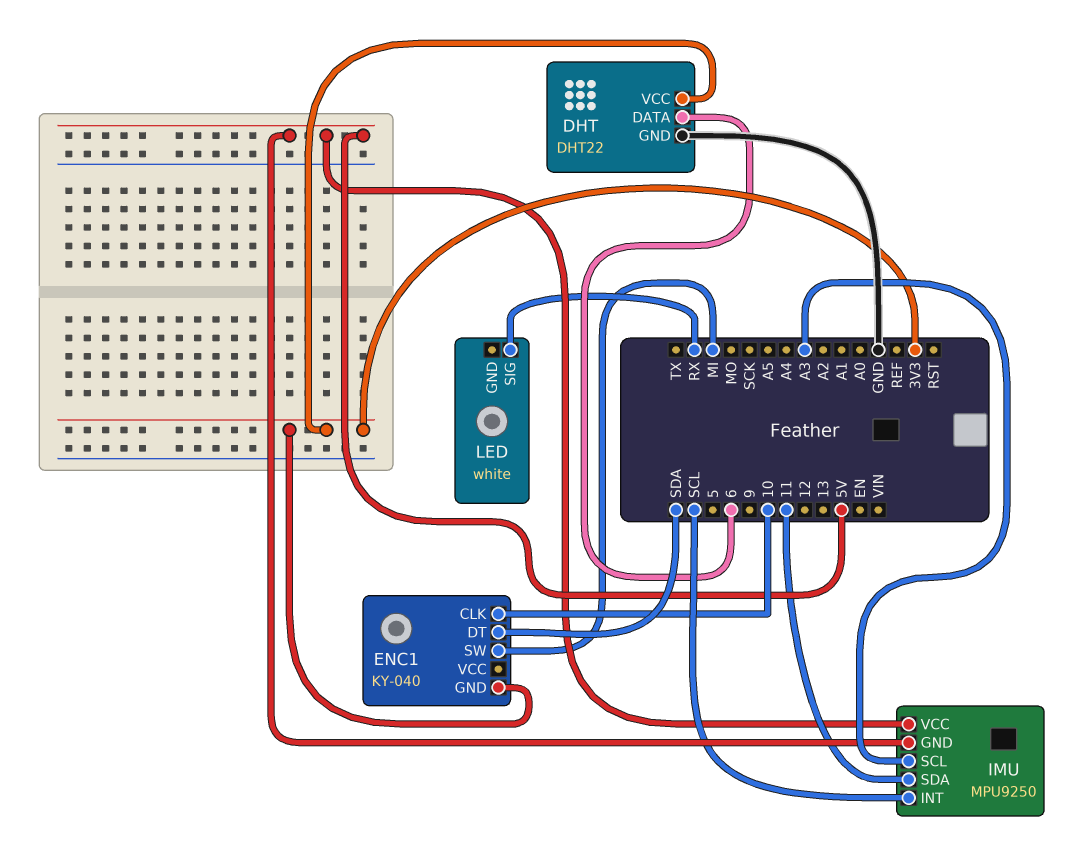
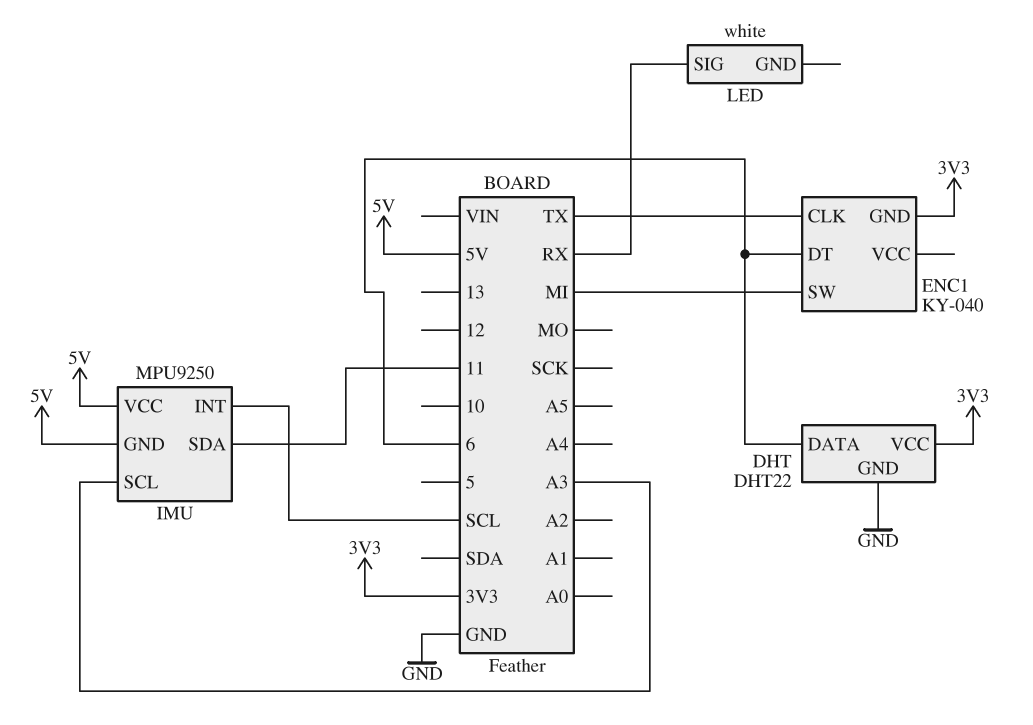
ENC1 pin CLK: 10 -> TX
ENC1 pin DT: SDA -> 6

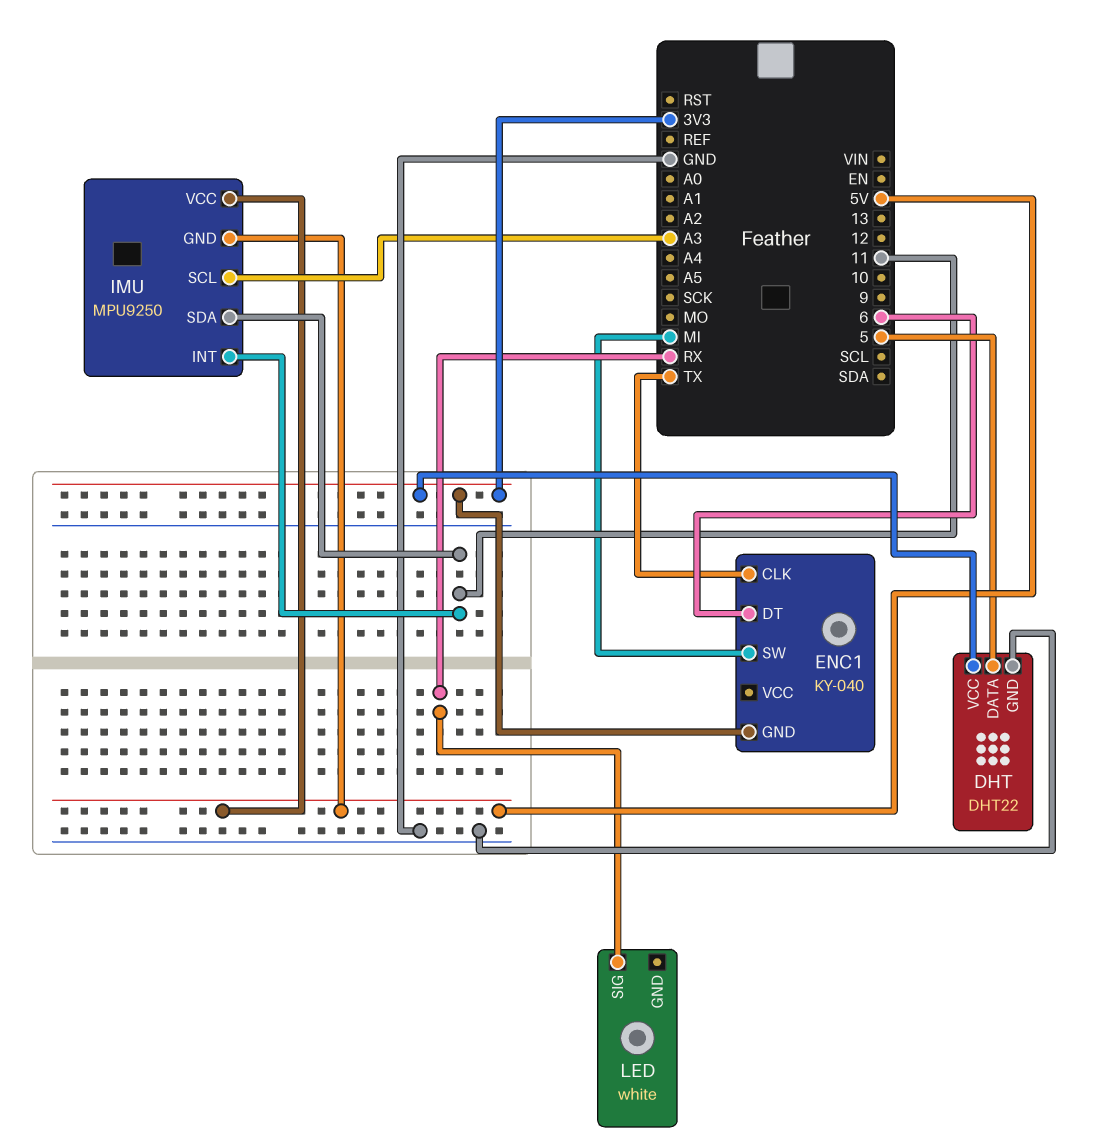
DHT pin DATA: 6 -> 5
IMU pin INT: SCL -> 11

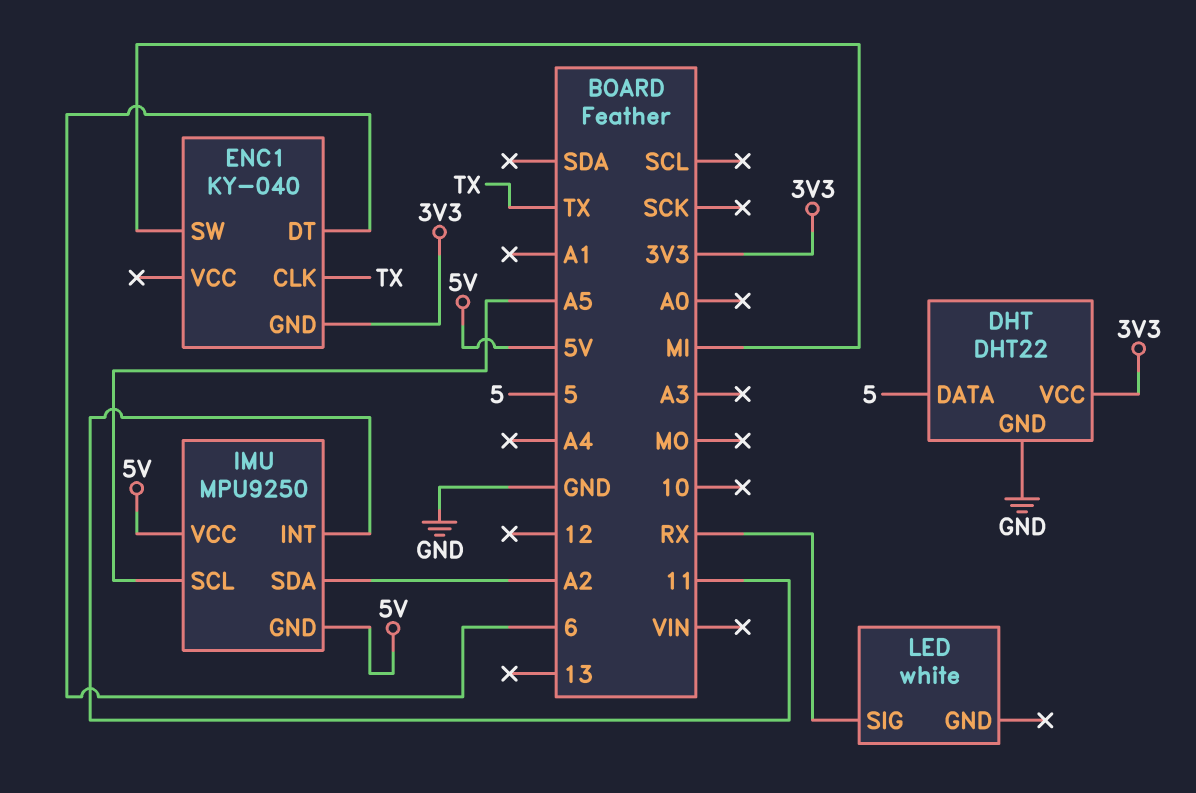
IMU pin SCL: A3 -> A5
IMU pin SDA: 11 -> A2

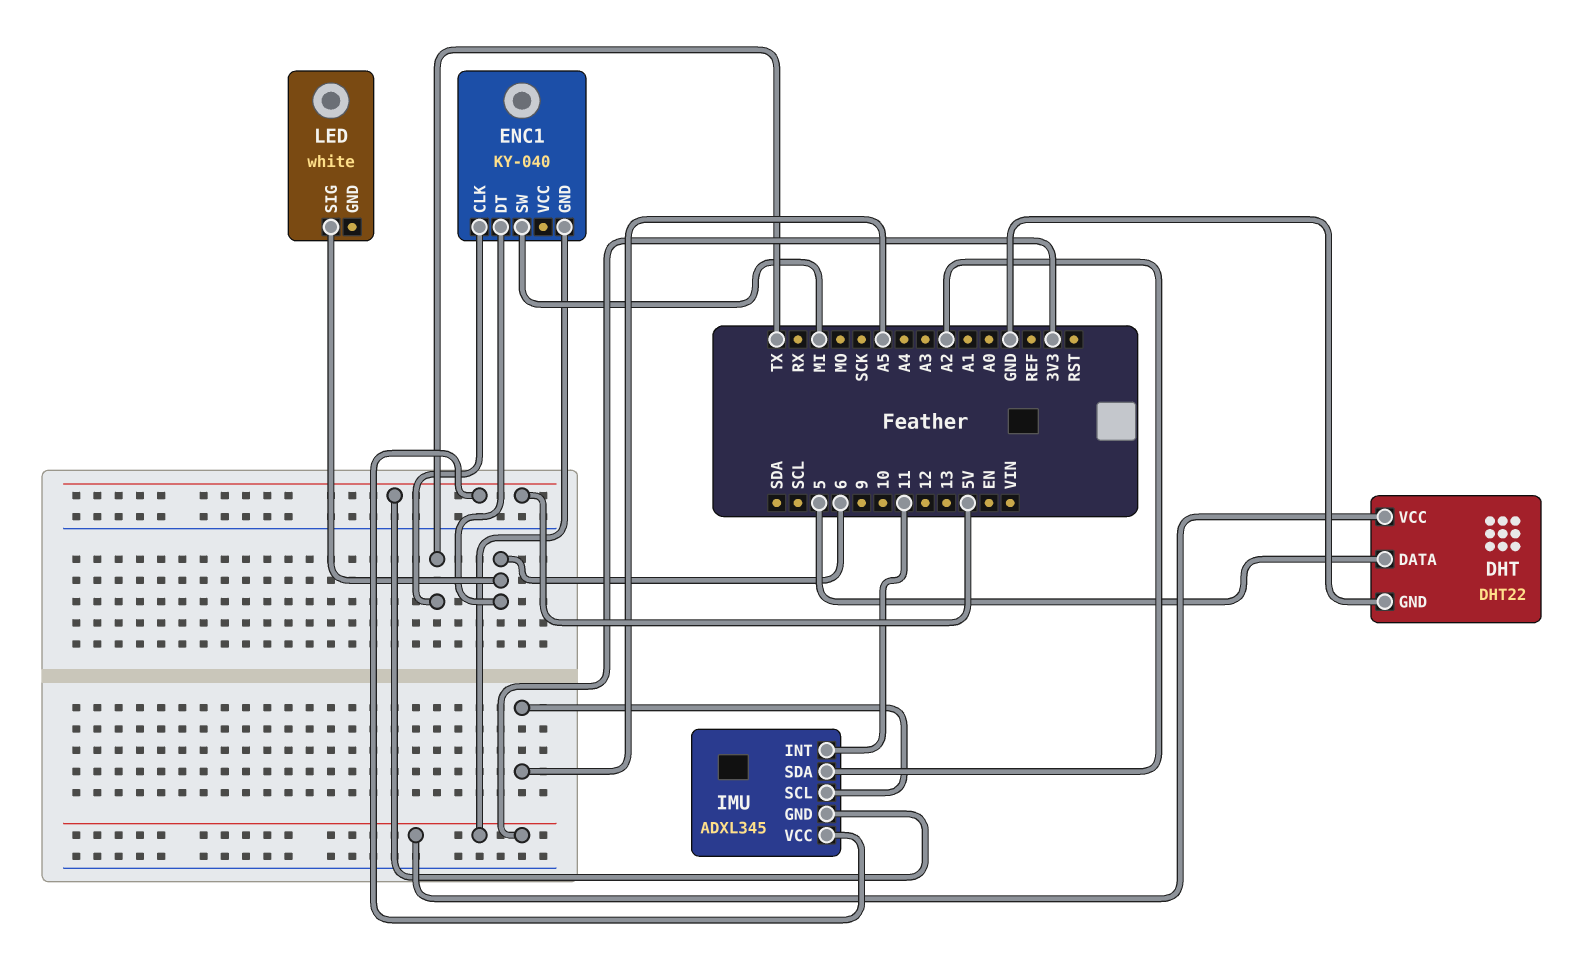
IMU: MPU9250 -> ADXL345
LED pin SIG: RX -> 6

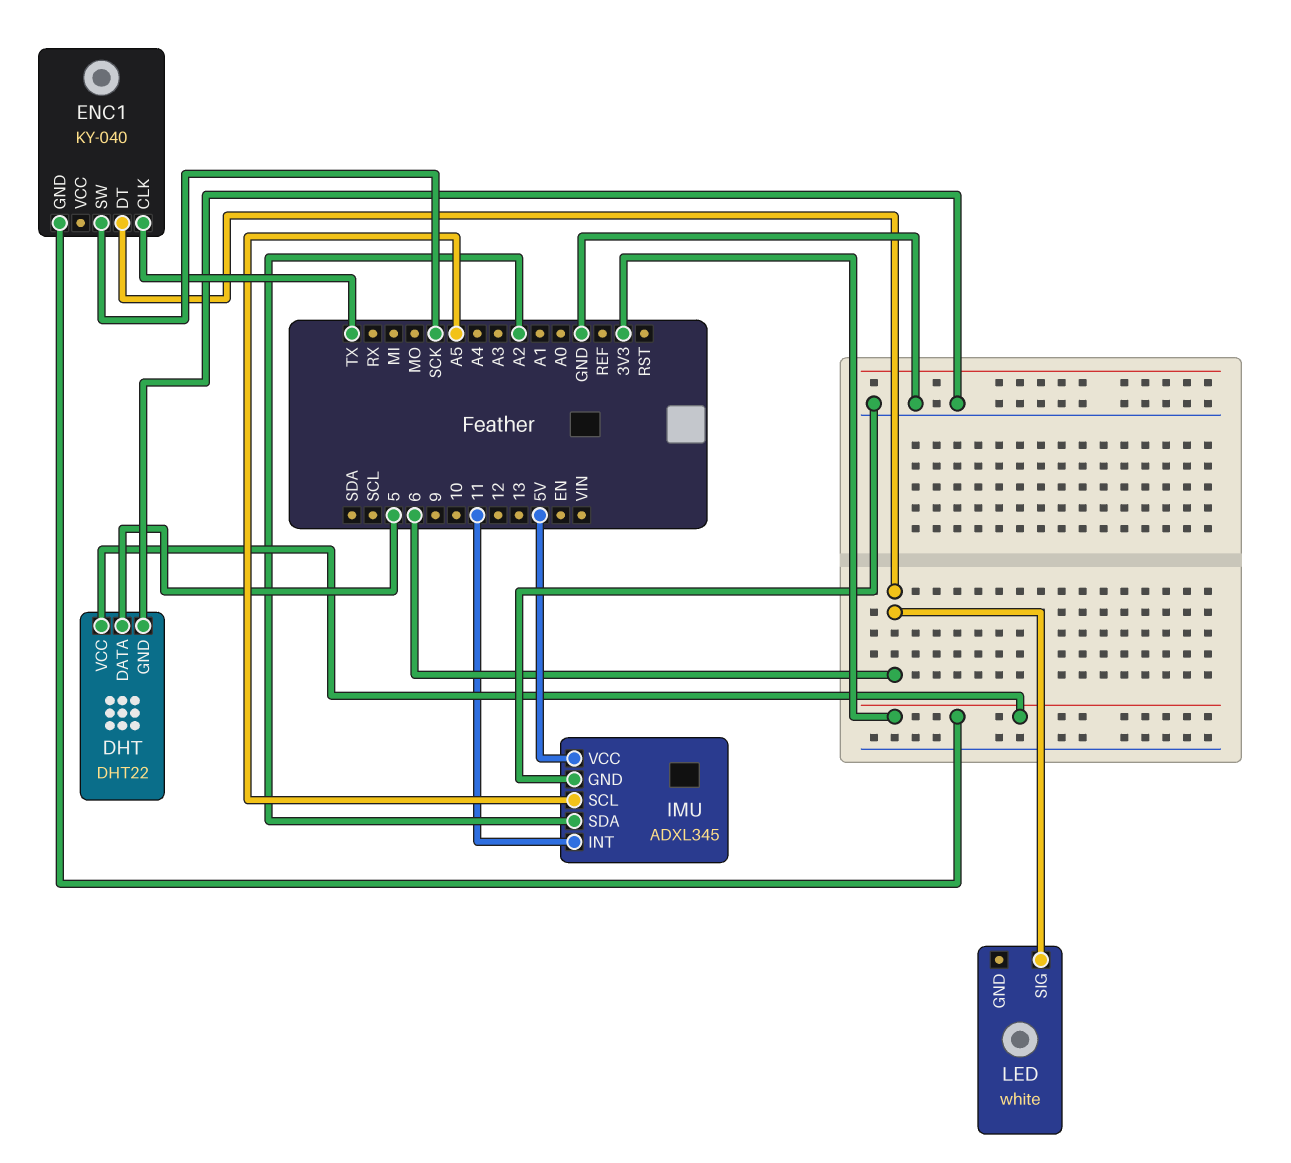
ENC1 pin SW: MI -> SCK
IMU pin GND: 5V -> GND

